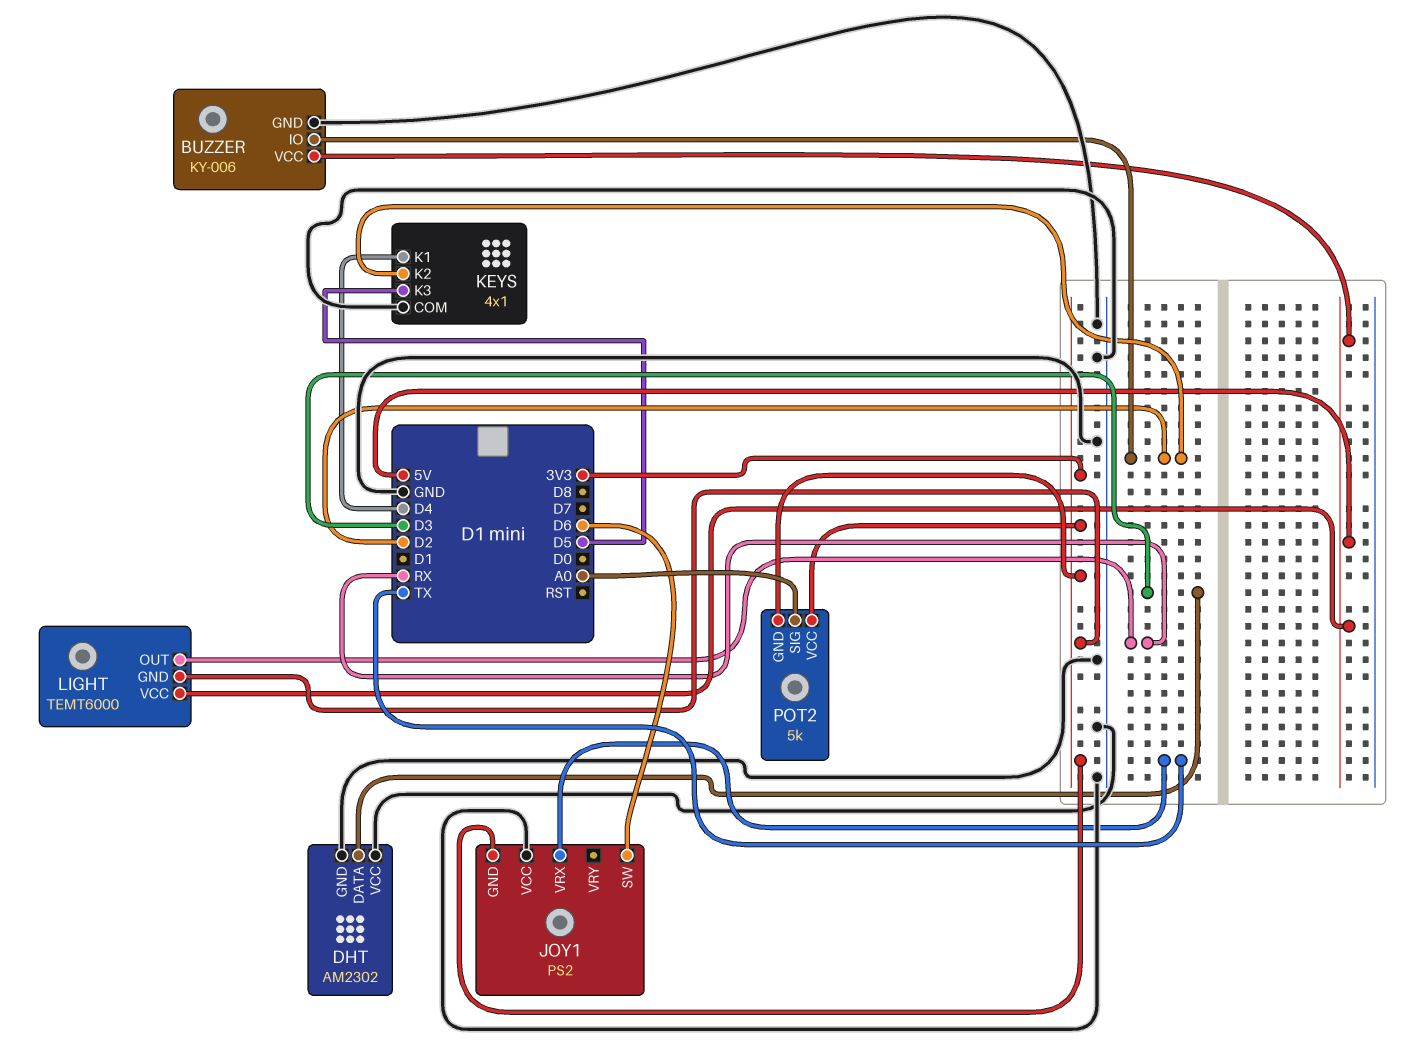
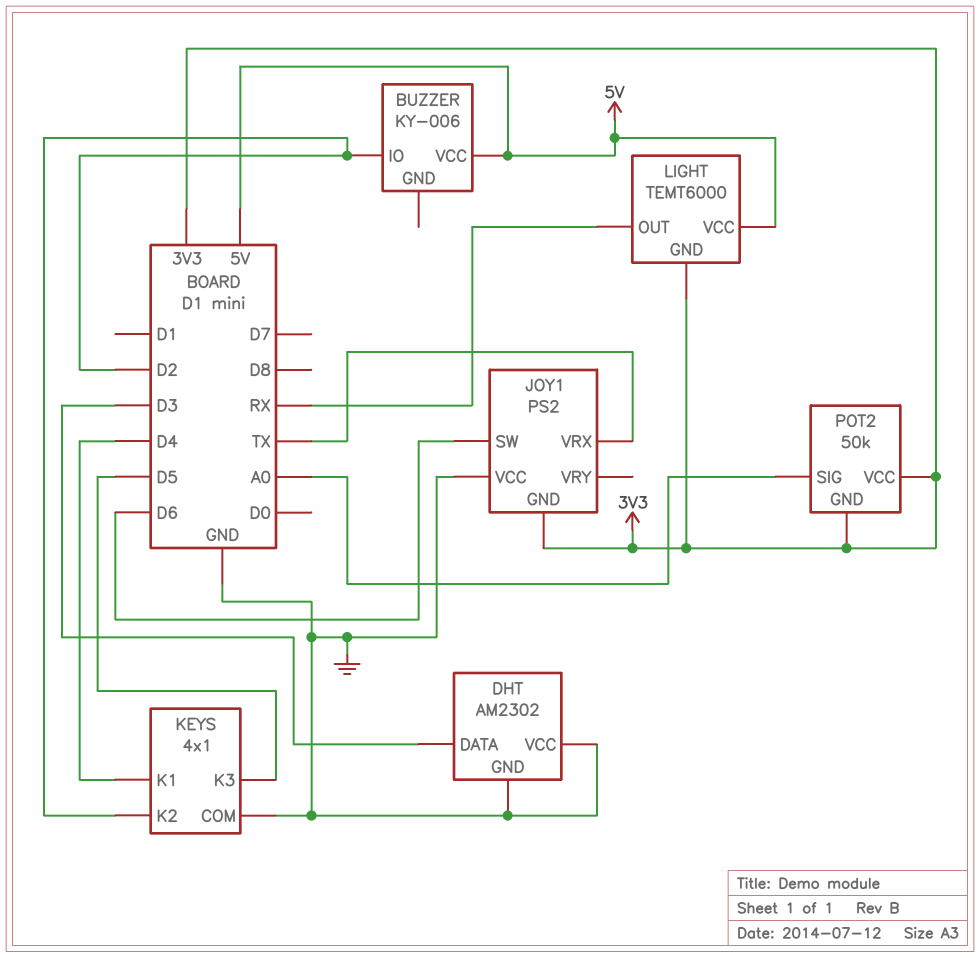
BUZZER pin GND: GND -> none
POT2: 5k -> 50k

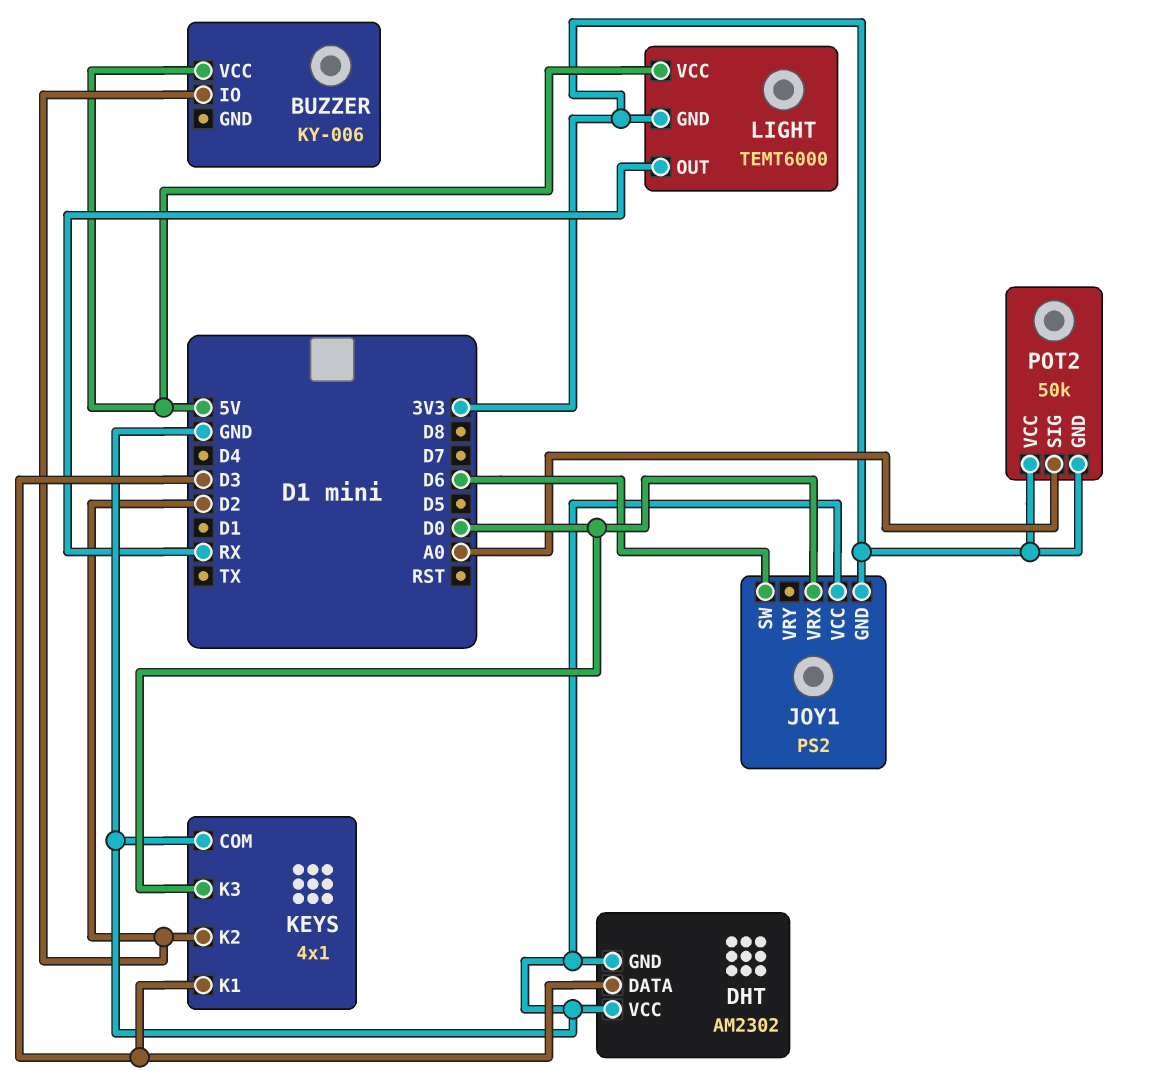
JOY1 pin VRX: TX -> D0
KEYS pin K1: D4 -> D3
KEYS pin K3: D5 -> D0

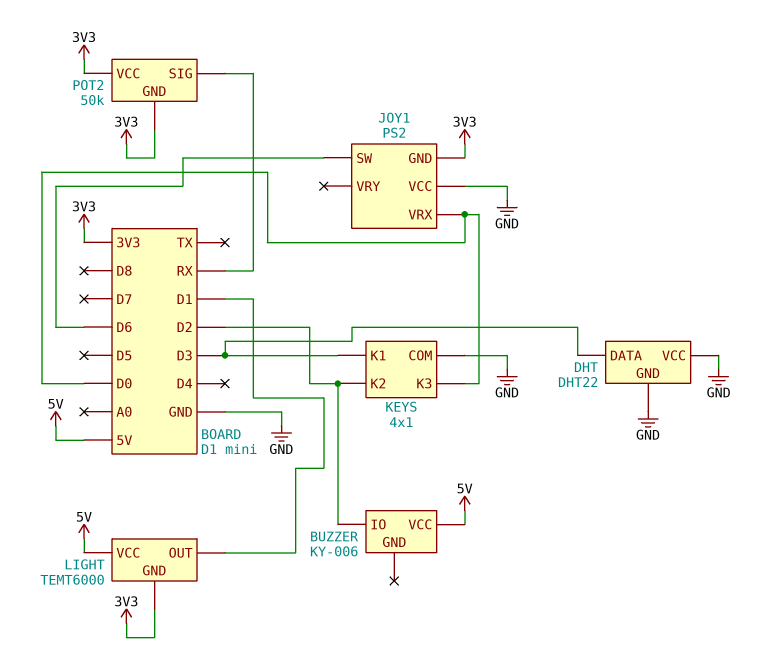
DHT: AM2302 -> DHT22
LIGHT pin OUT: RX -> D1
POT2 pin SIG: A0 -> RX

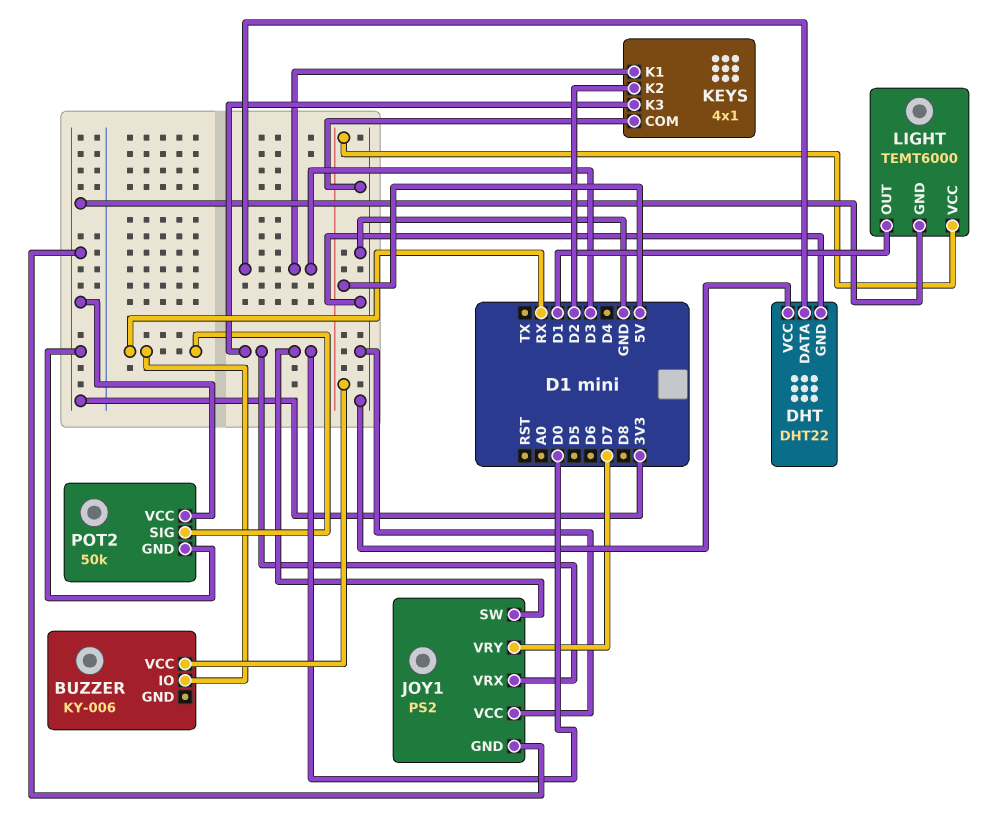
BUZZER pin IO: D2 -> RX
JOY1 pin SW: D6 -> D0
JOY1 pin VRY: none -> D7

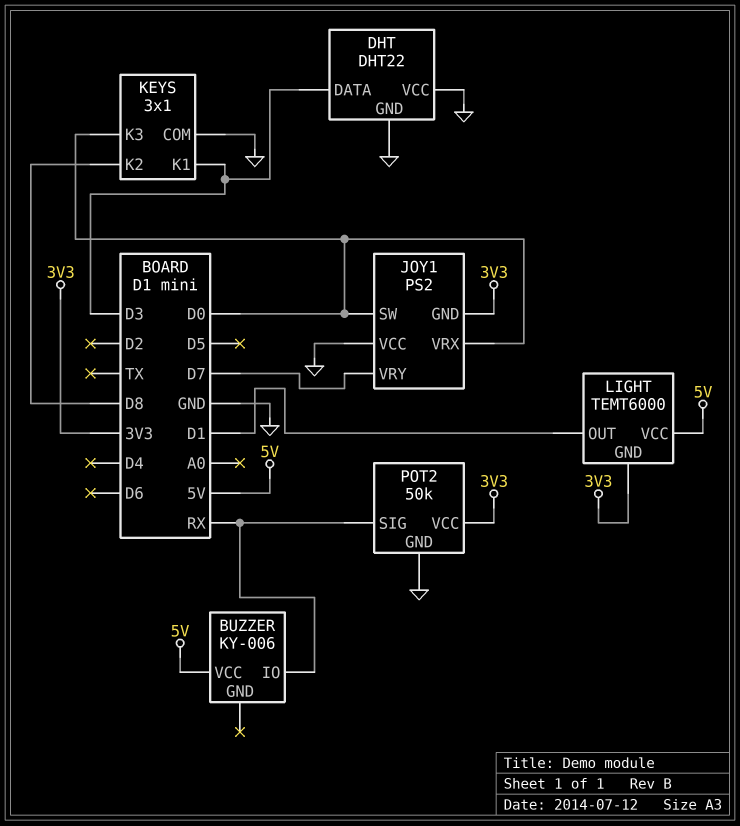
KEYS: 4x1 -> 3x1
KEYS pin K2: D2 -> D8
POT2 pin GND: 3V3 -> GND

